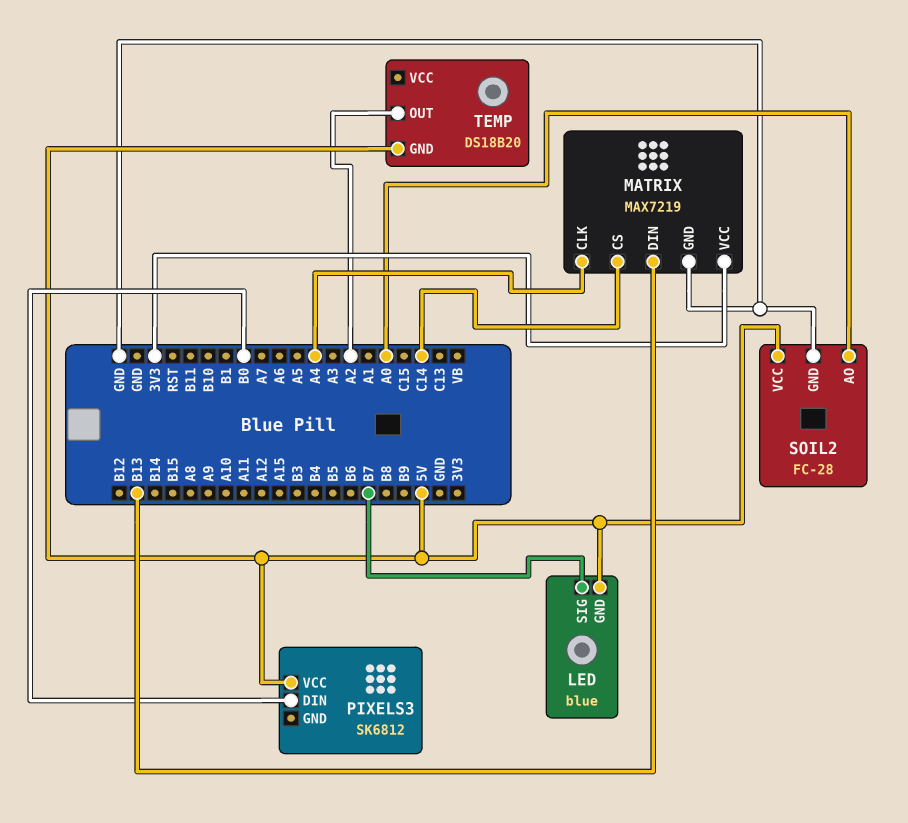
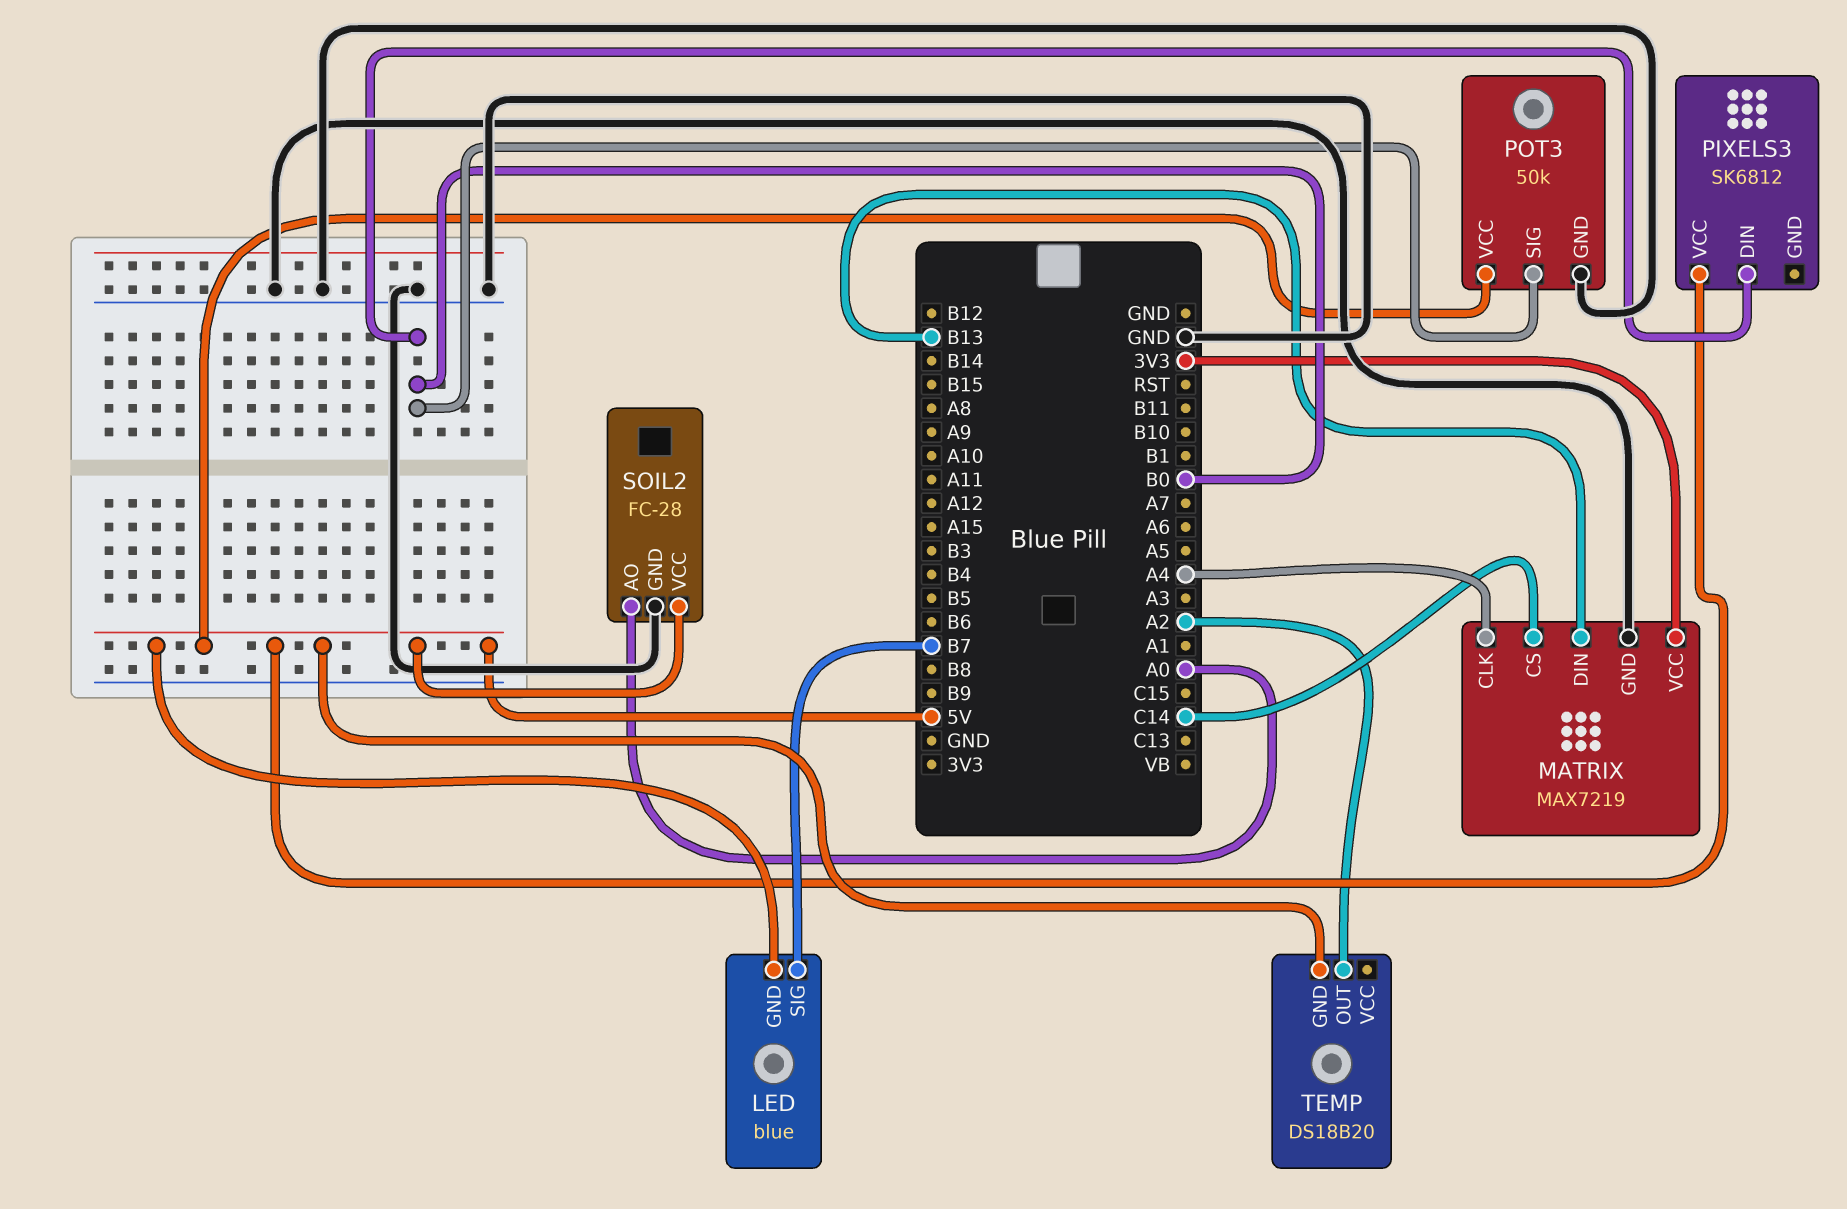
POT3: none -> 50k
POT3 pin GND: none -> GND
POT3 pin SIG: none -> B0
POT3 pin VCC: none -> 5V

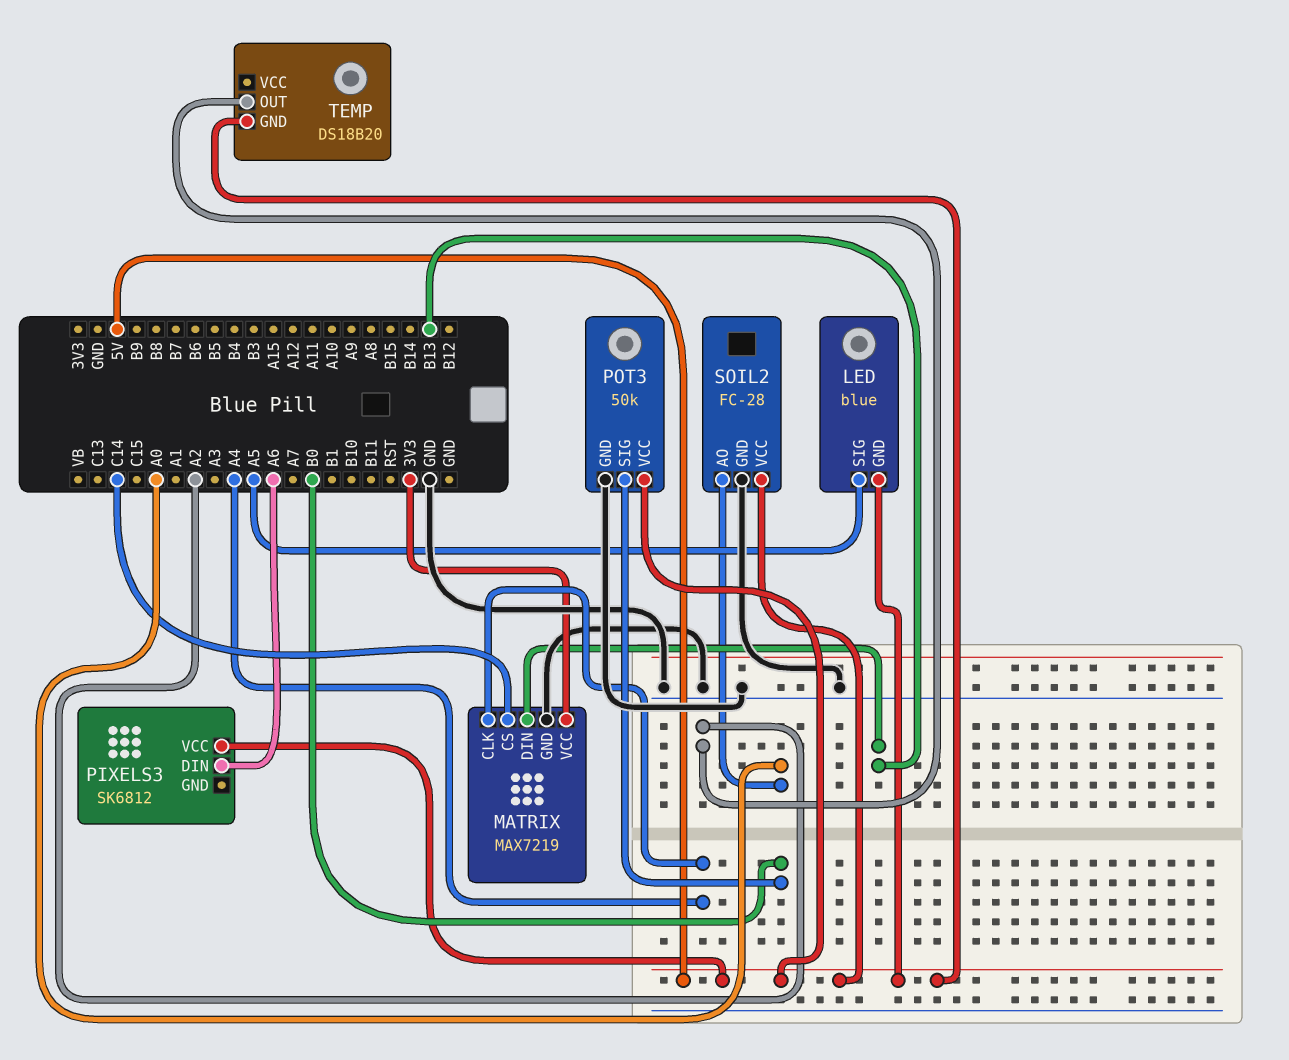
LED pin SIG: B7 -> A5
PIXELS3 pin DIN: B0 -> A6

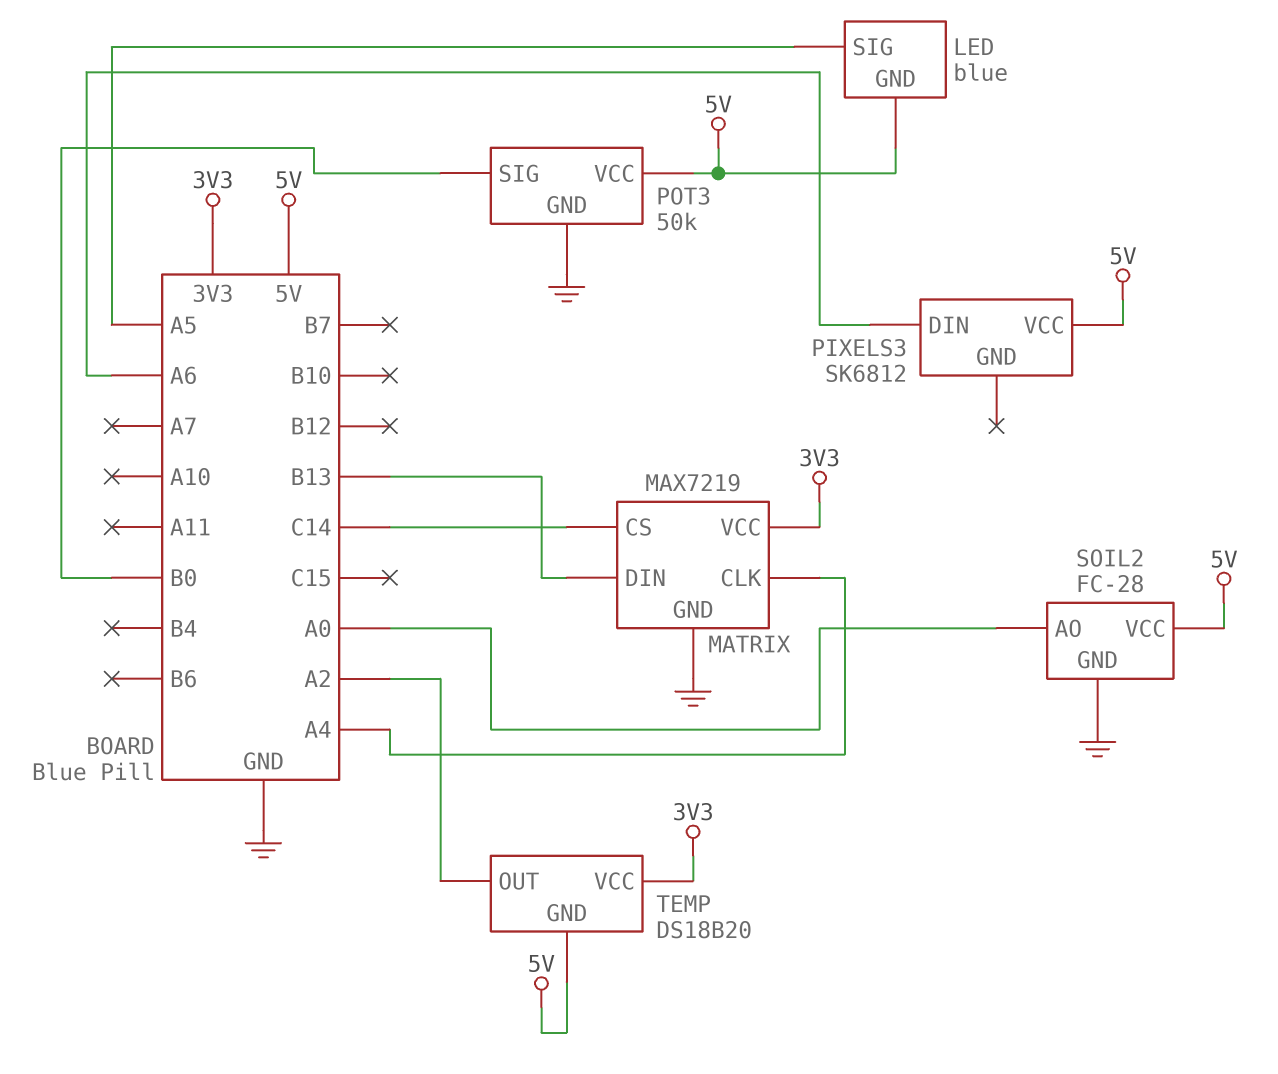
TEMP pin VCC: none -> 3V3

